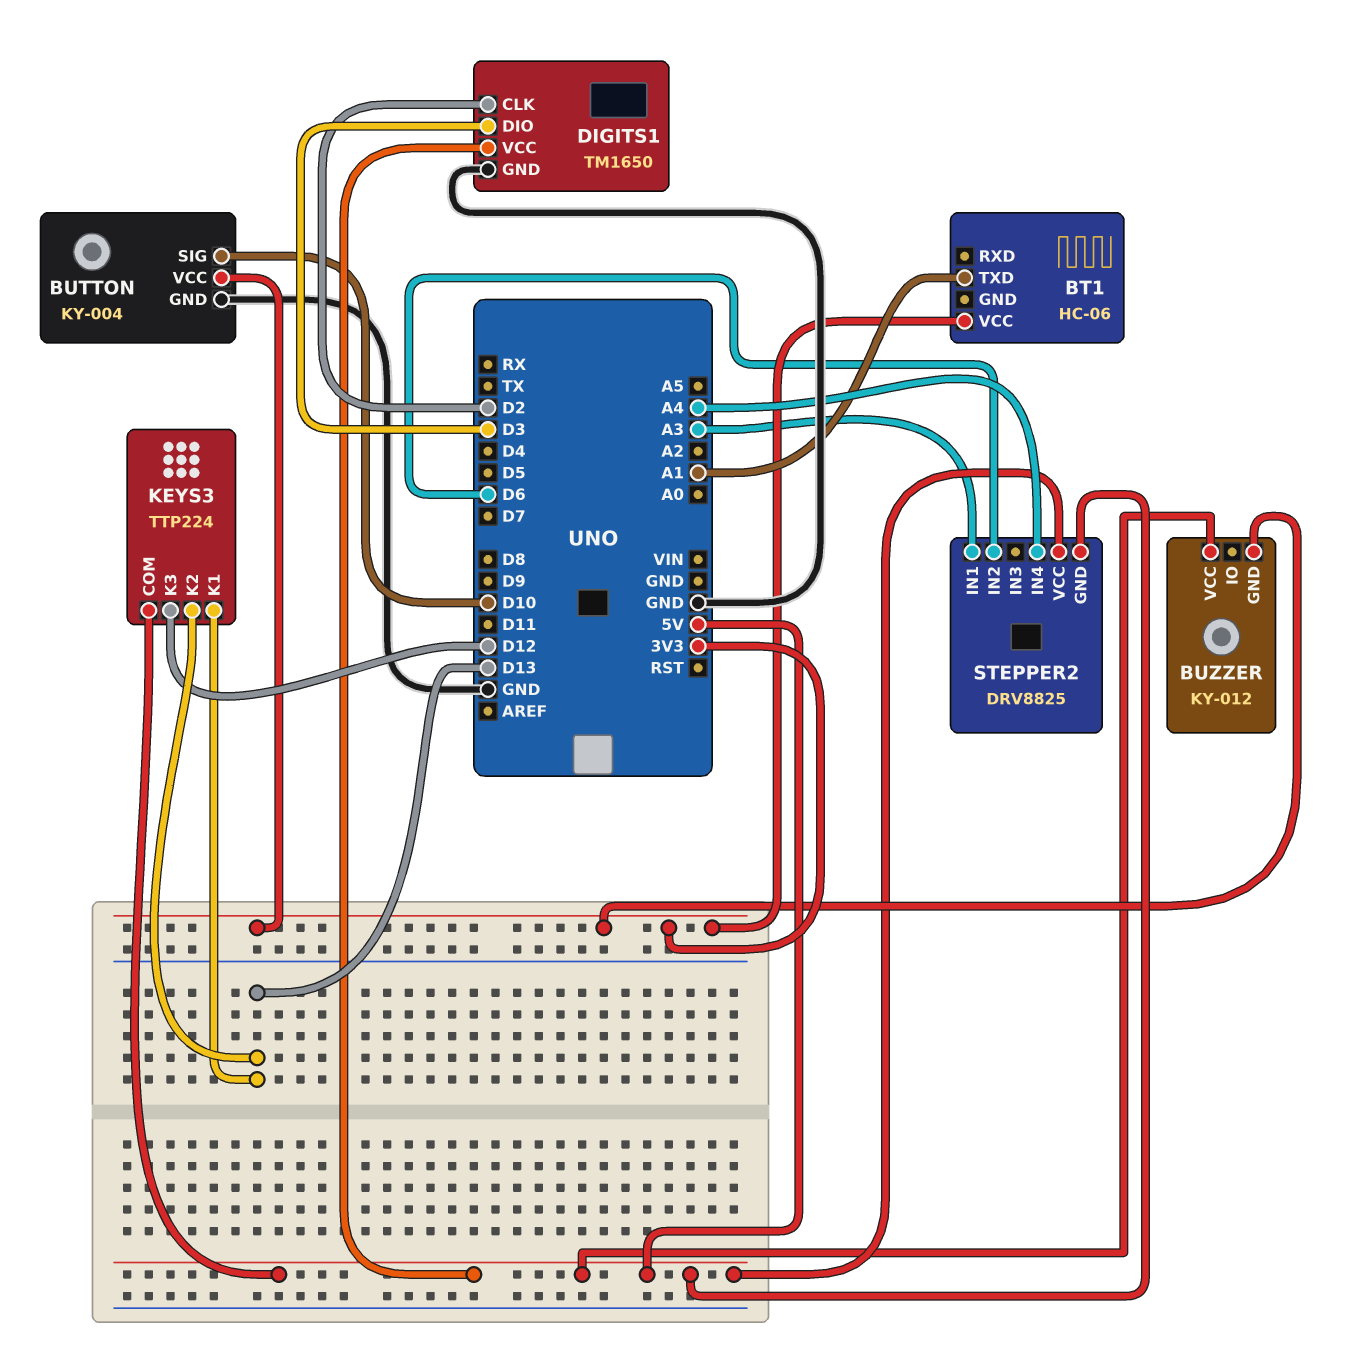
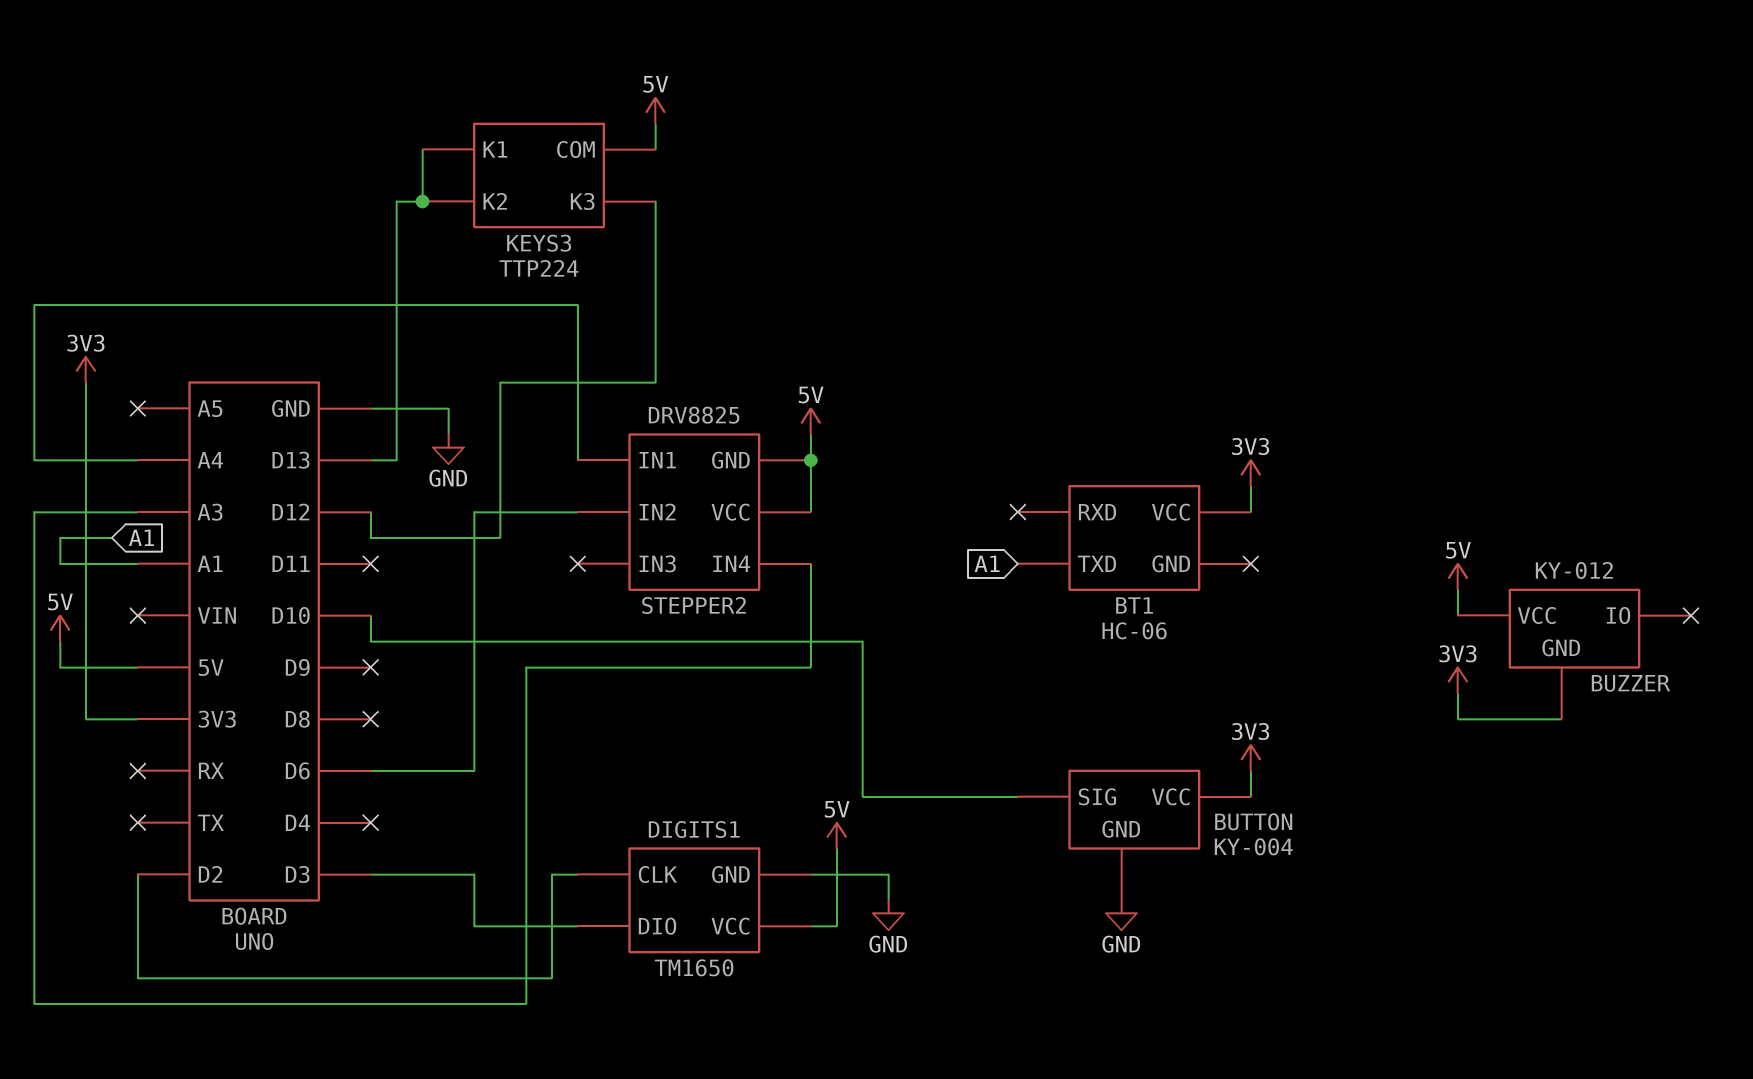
STEPPER2 pin IN1: A3 -> A4
STEPPER2 pin IN4: A4 -> A3

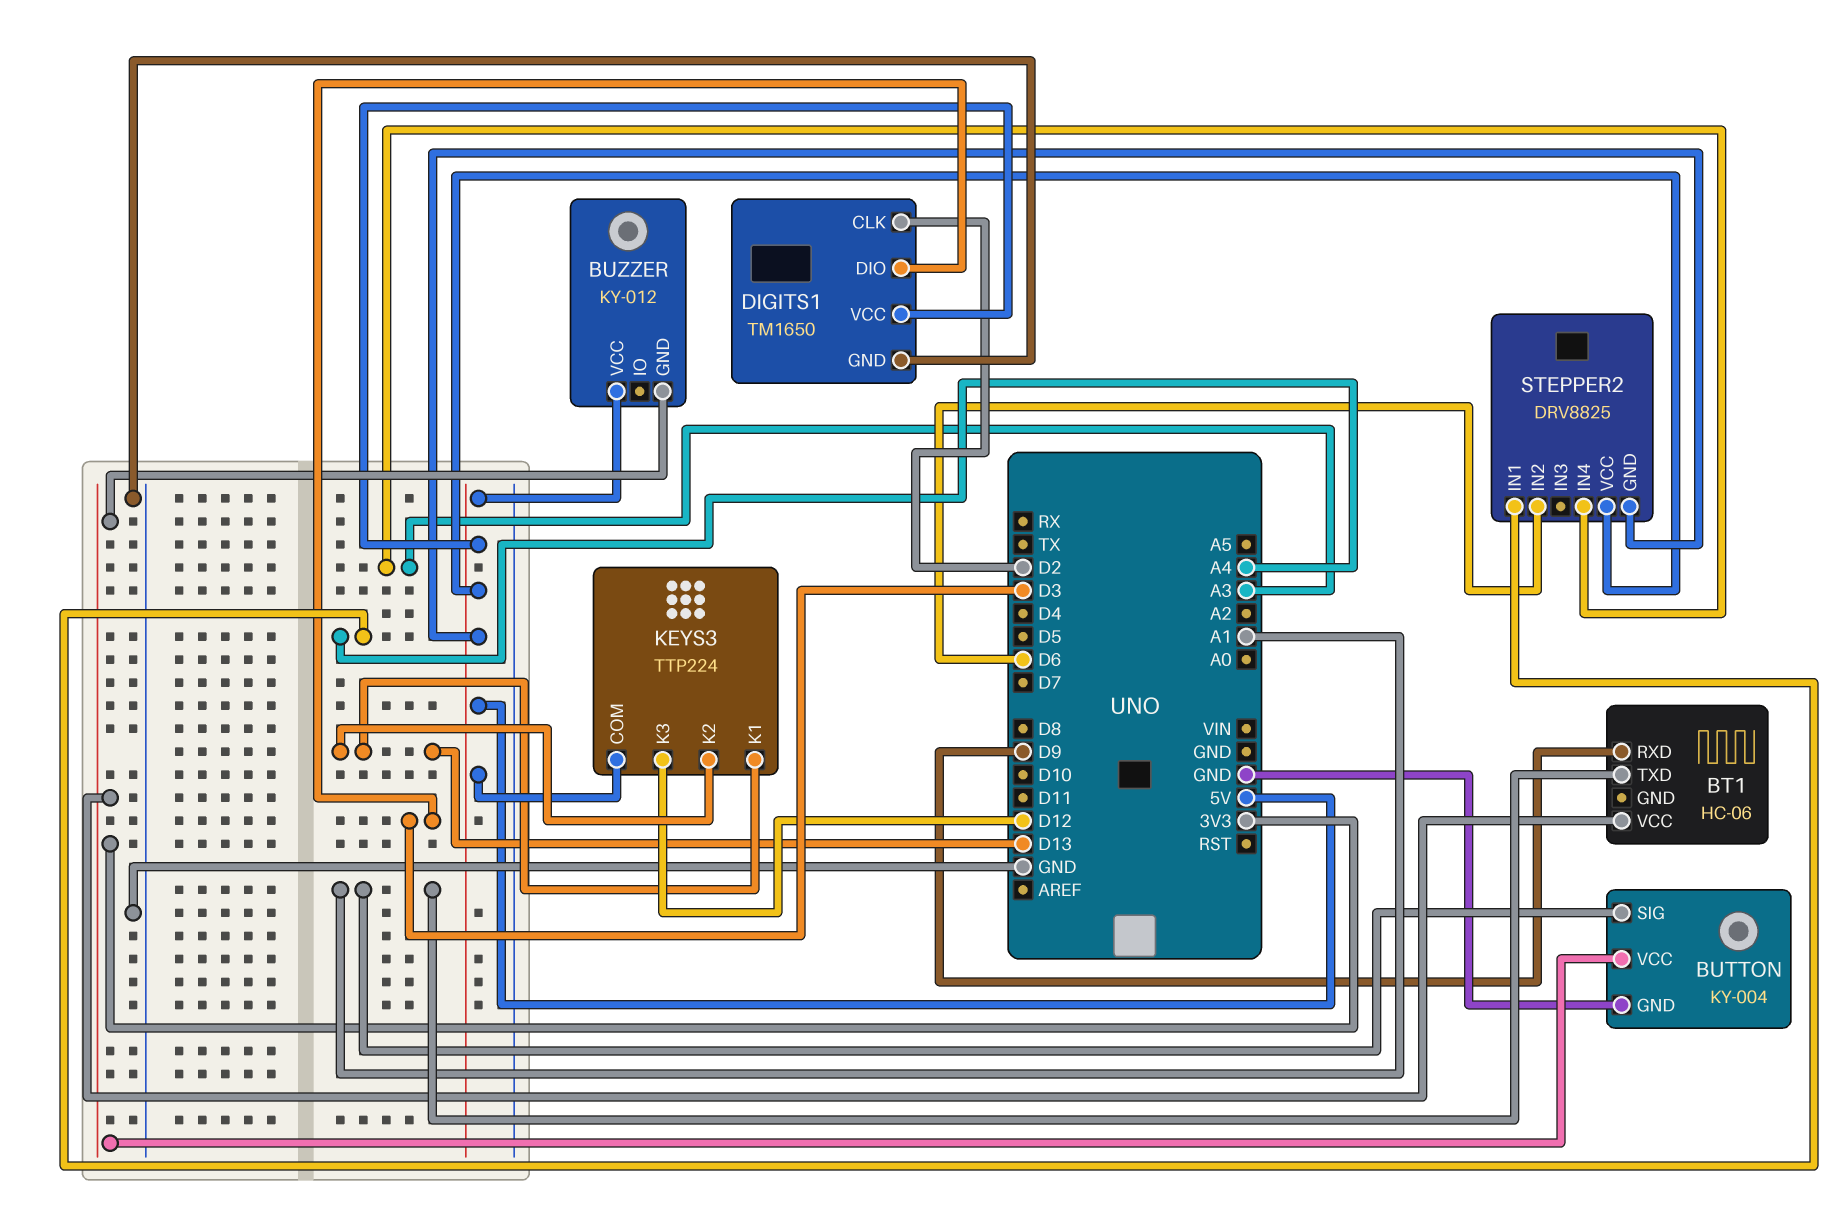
BT1 pin RXD: none -> D9
BUTTON pin SIG: D10 -> A1

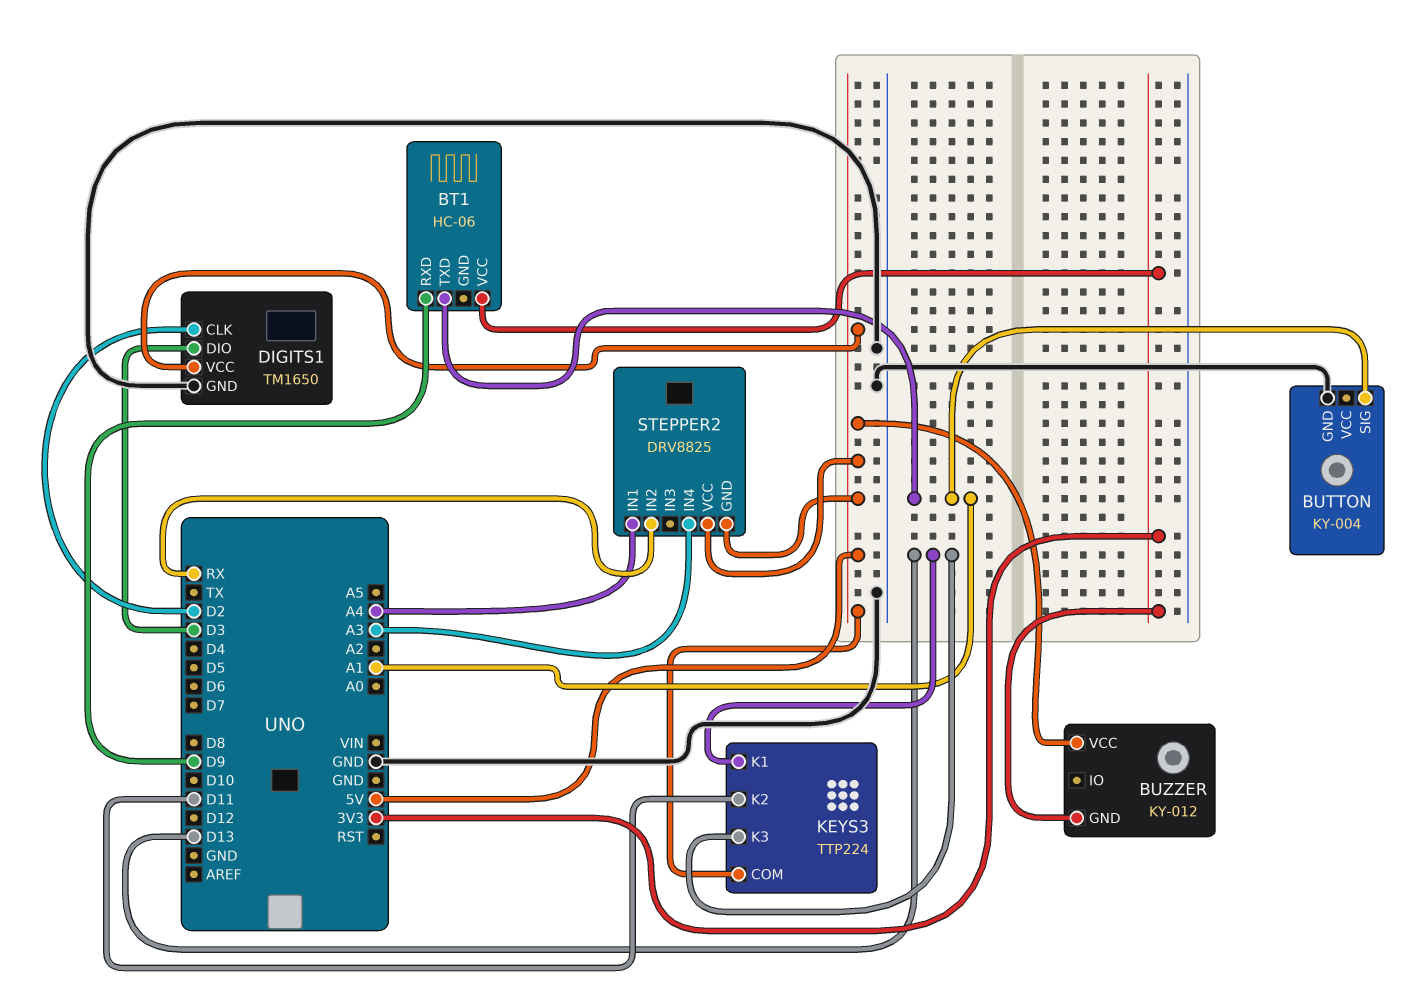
BUTTON pin VCC: 3V3 -> none
KEYS3 pin K2: D13 -> D11
KEYS3 pin K3: D12 -> D13
STEPPER2 pin IN2: D6 -> RX

